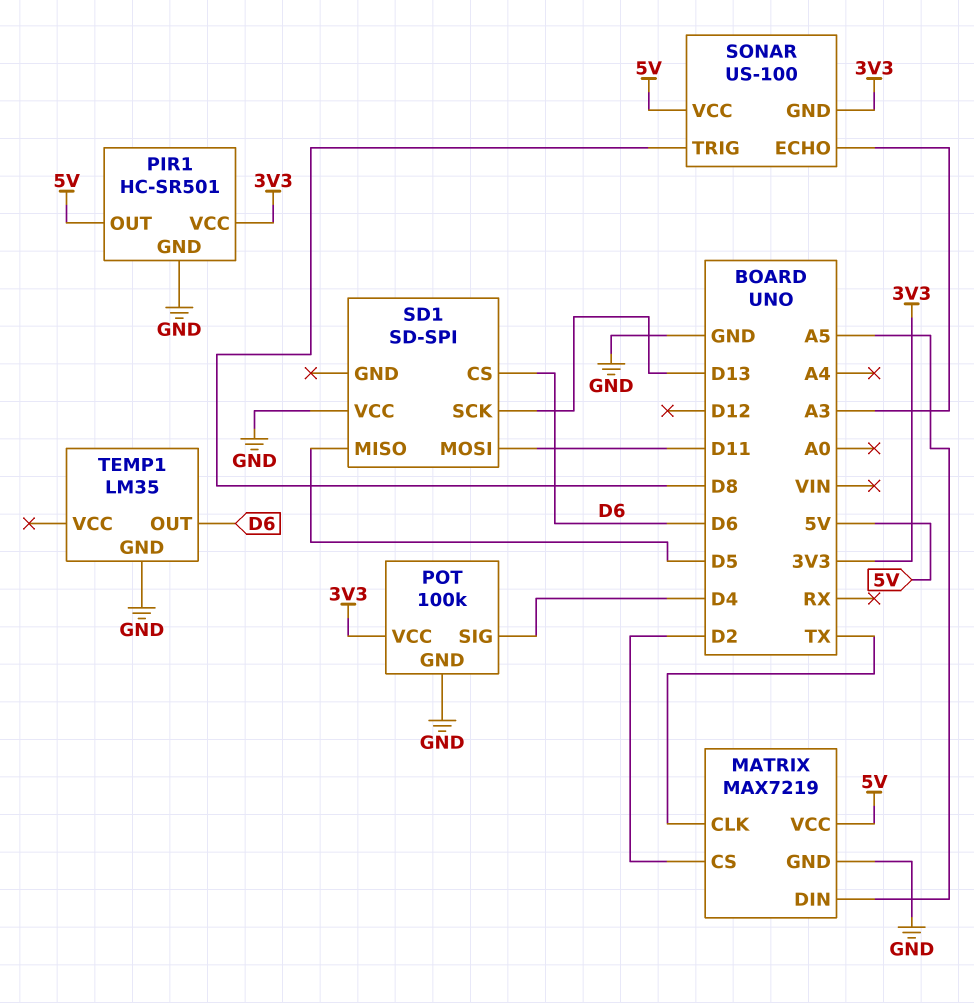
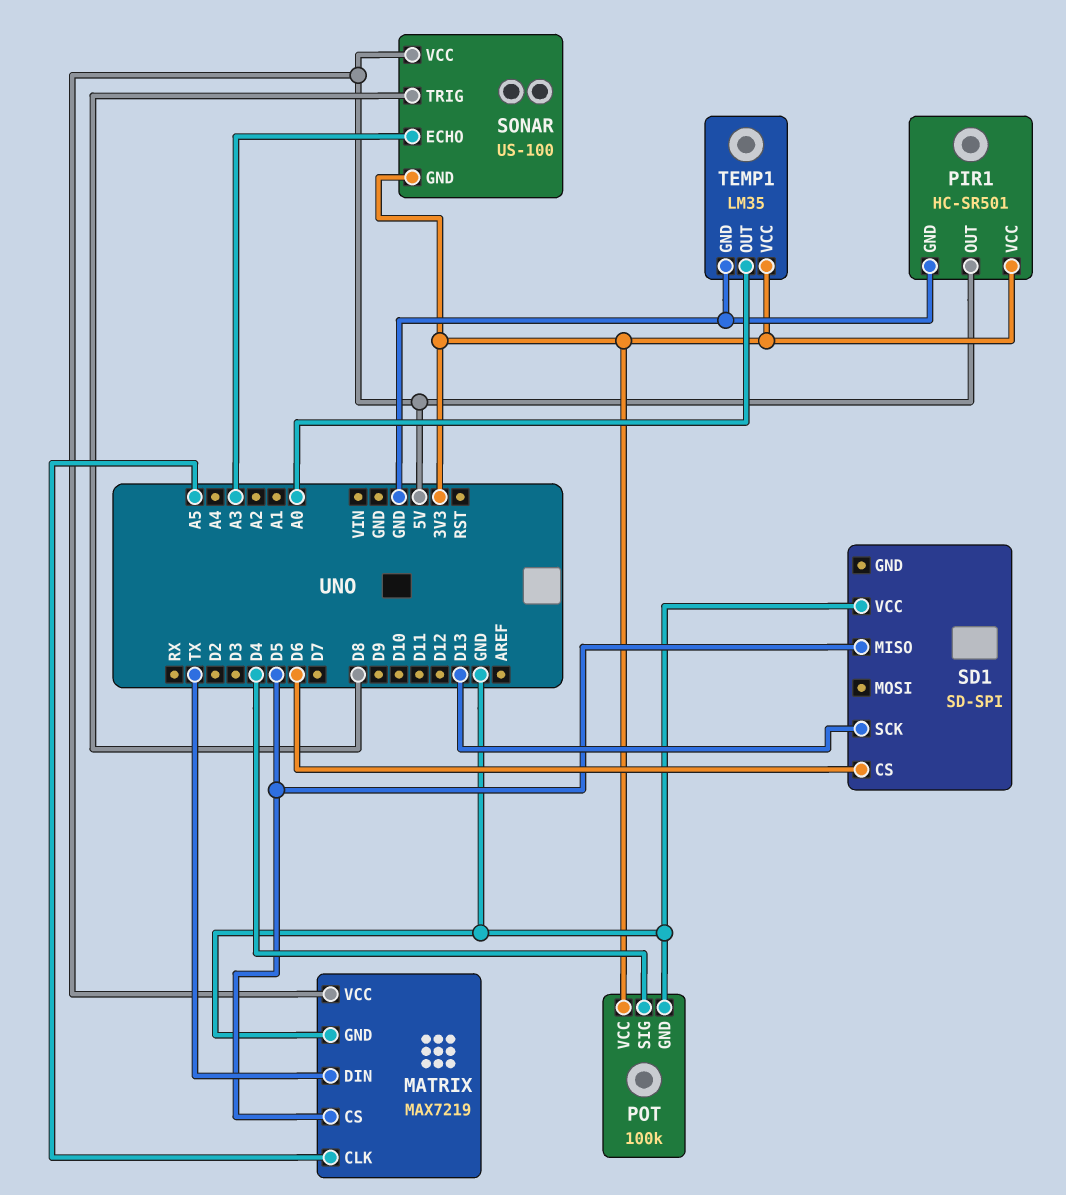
MATRIX pin CLK: TX -> A5
MATRIX pin CS: D2 -> D5
MATRIX pin DIN: A5 -> TX
SD1 pin MOSI: D11 -> none
TEMP1 pin OUT: D6 -> A0
TEMP1 pin VCC: none -> 3V3

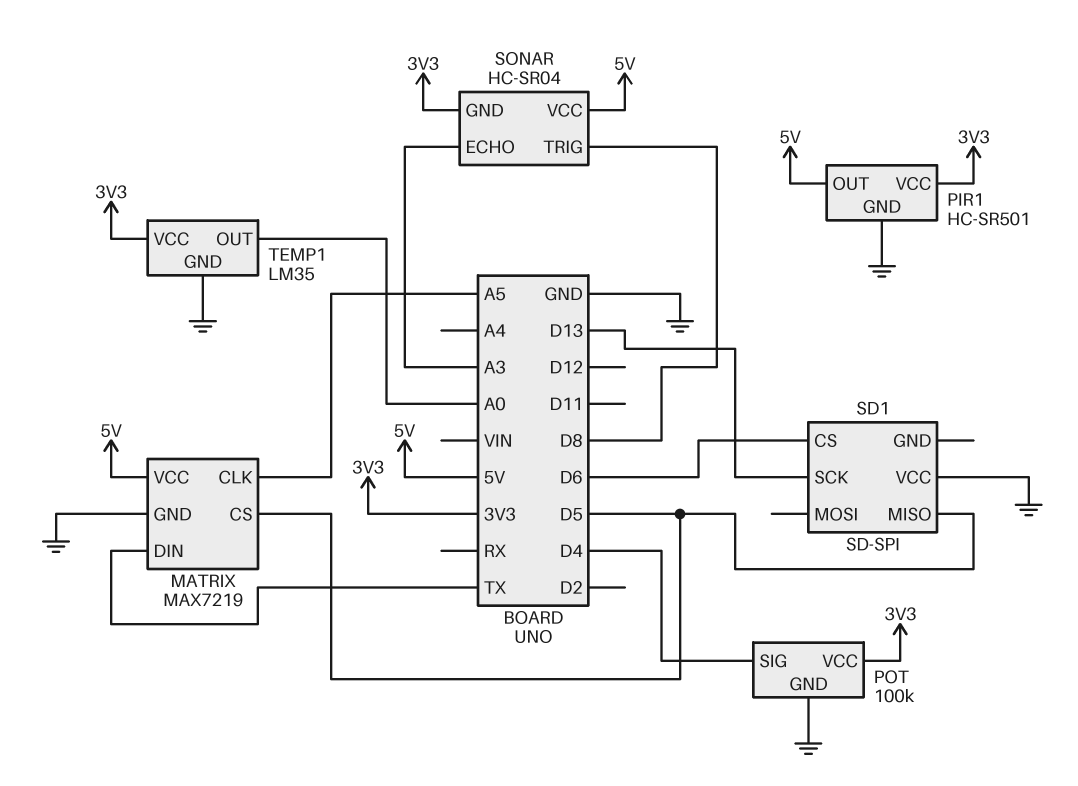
SONAR: US-100 -> HC-SR04

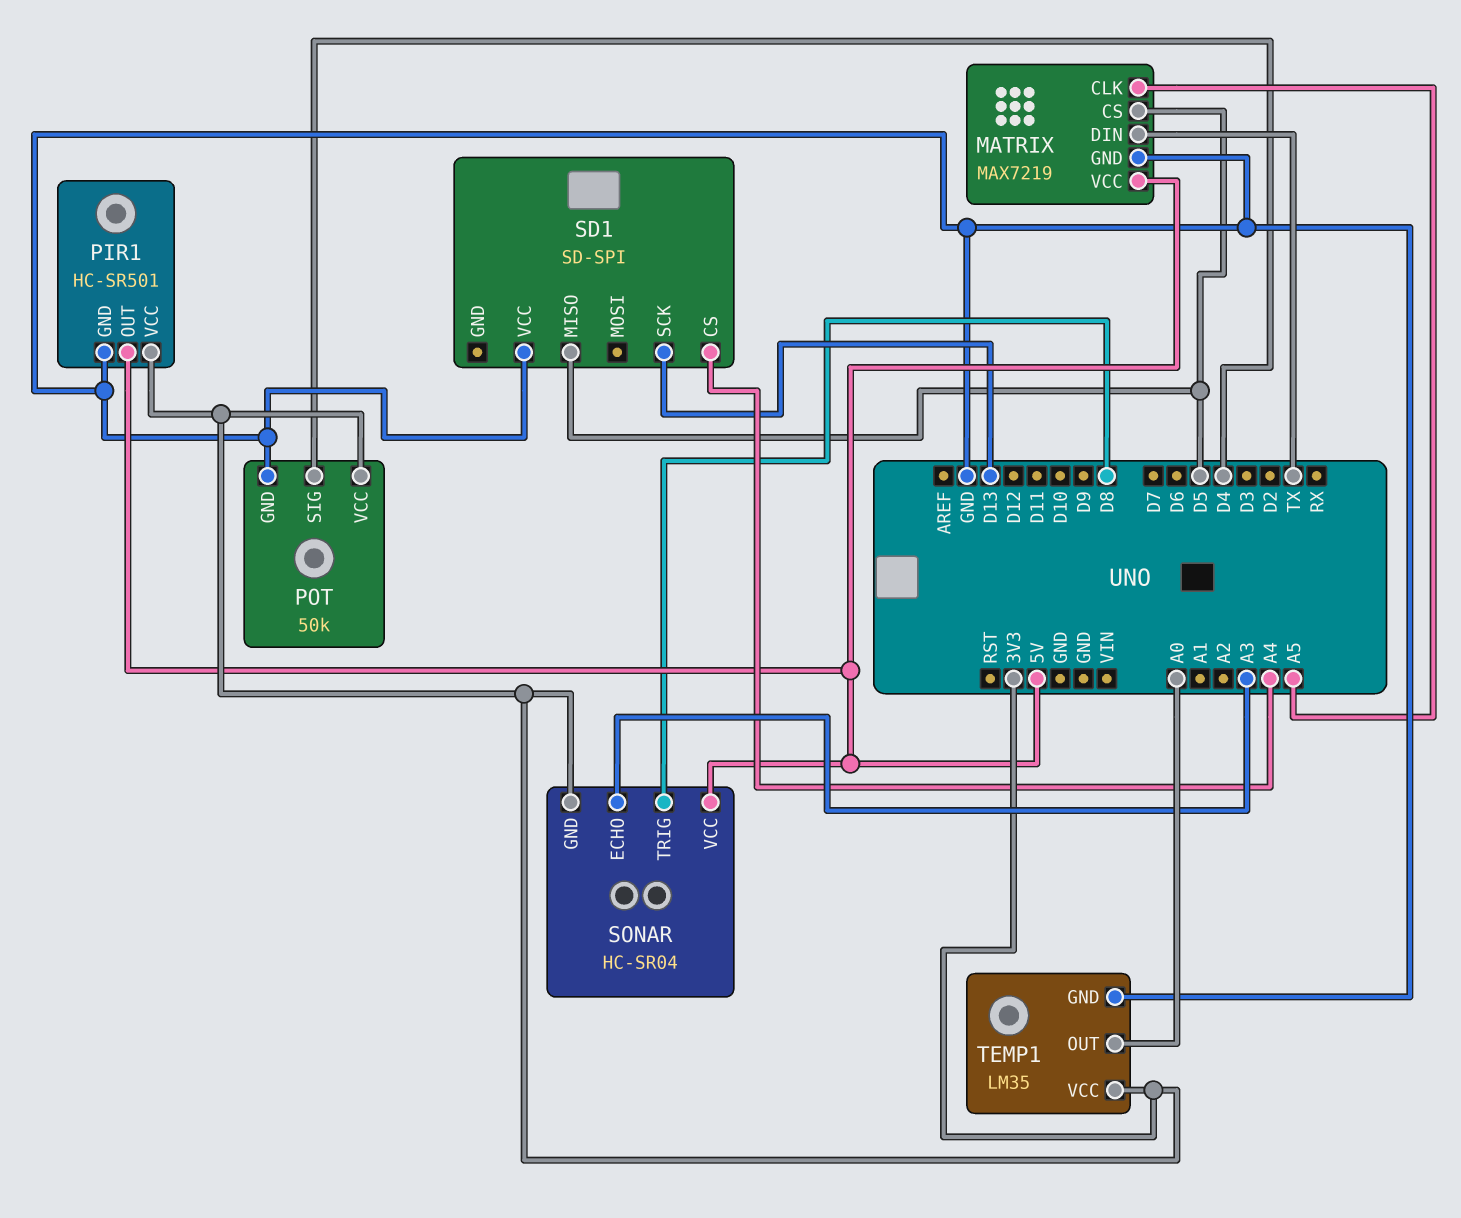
POT: 100k -> 50k
SD1 pin CS: D6 -> A4

